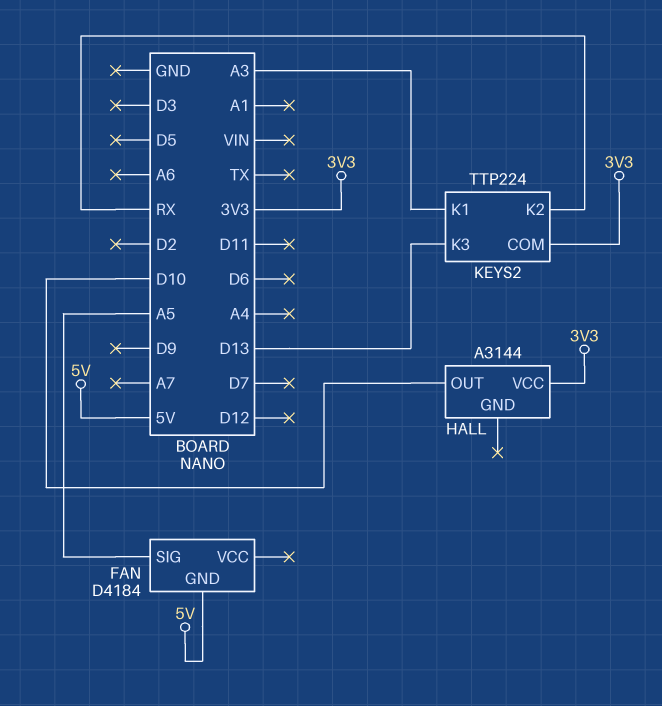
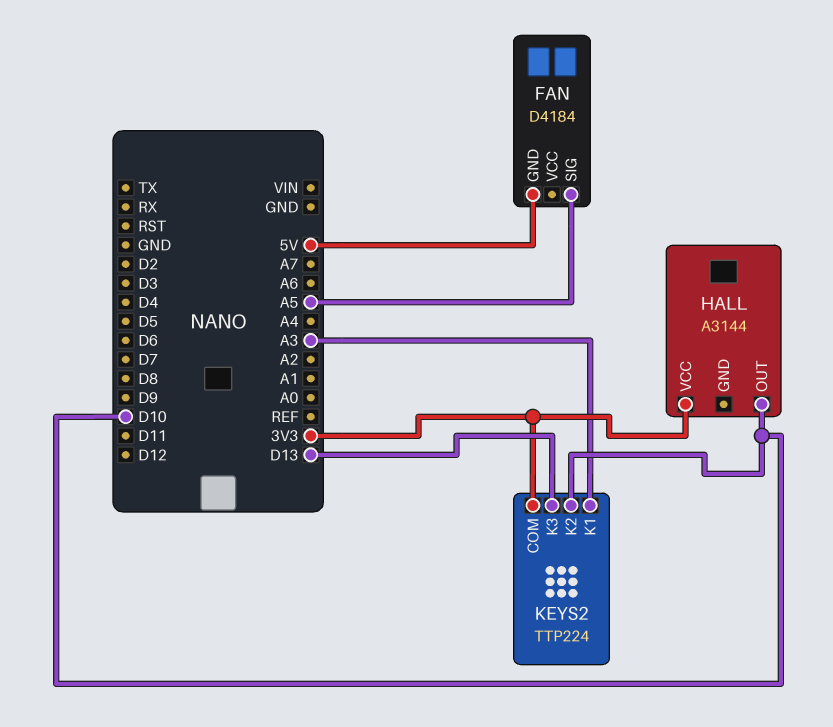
KEYS2 pin K2: RX -> D10

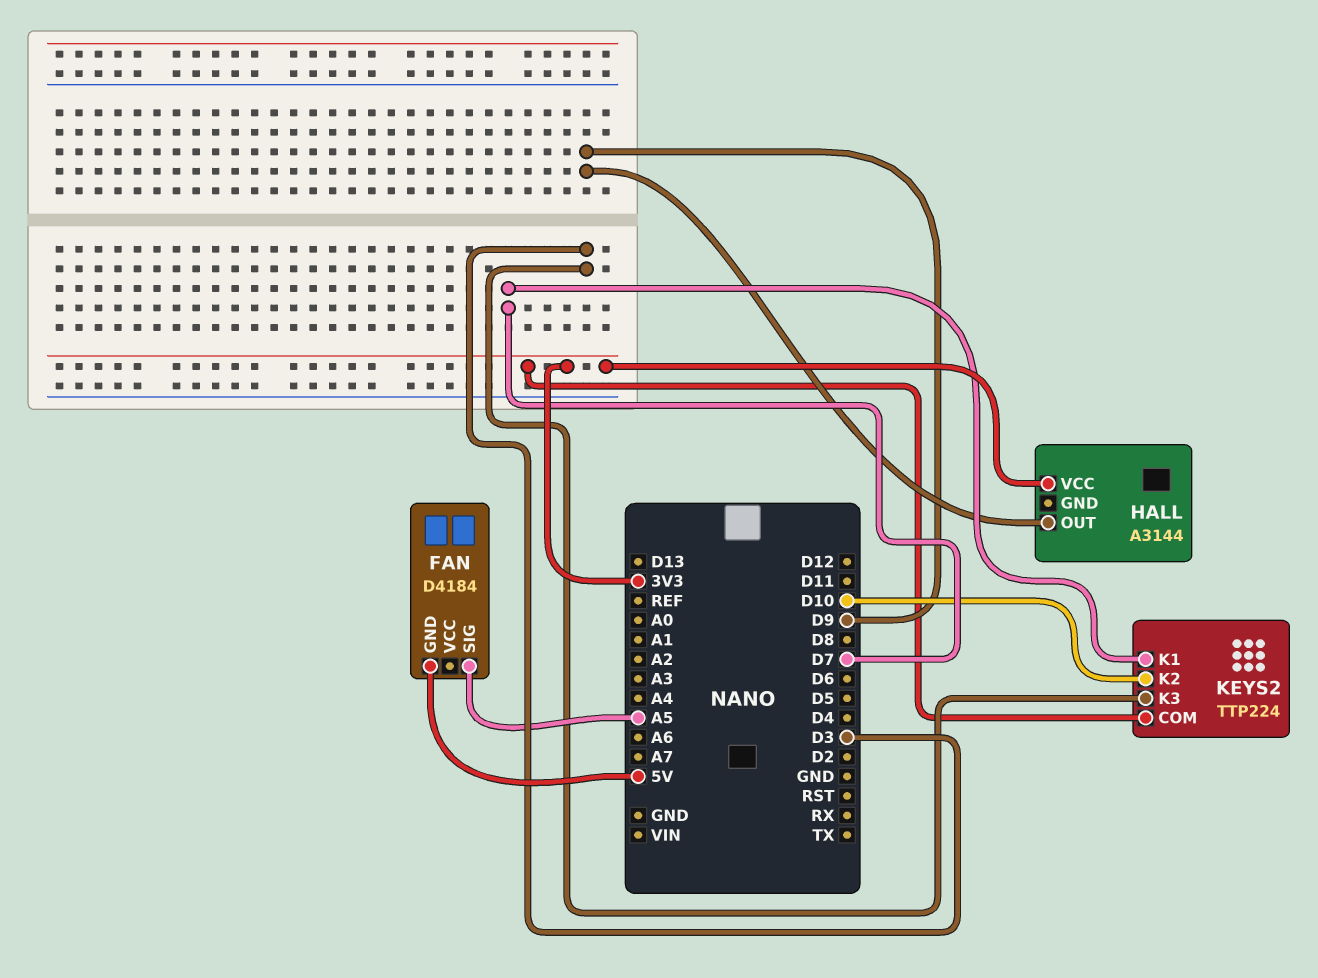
HALL pin OUT: D10 -> D9
KEYS2 pin K1: A3 -> D7
KEYS2 pin K3: D13 -> D3

